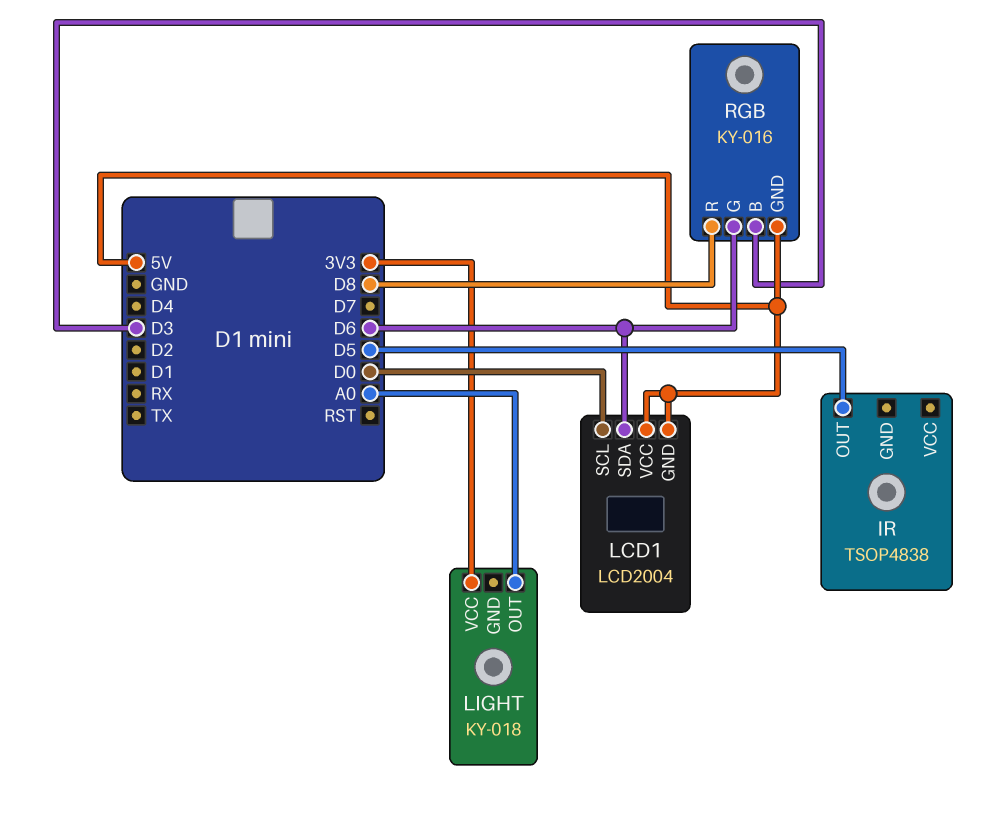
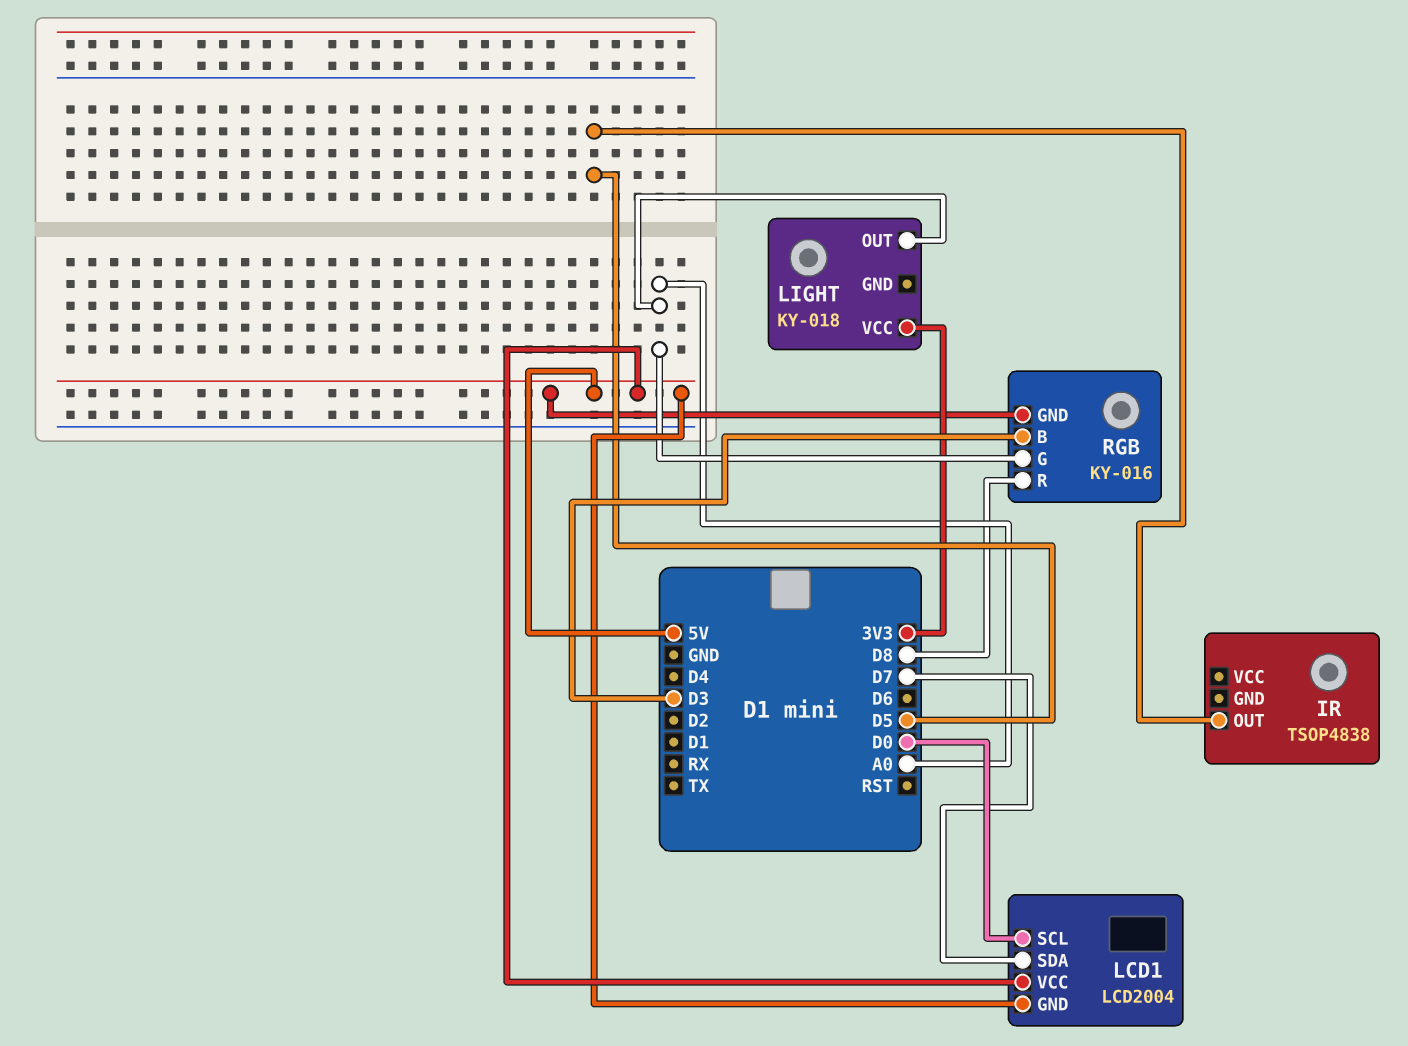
LCD1 pin SDA: D6 -> D7
RGB pin G: D6 -> A0

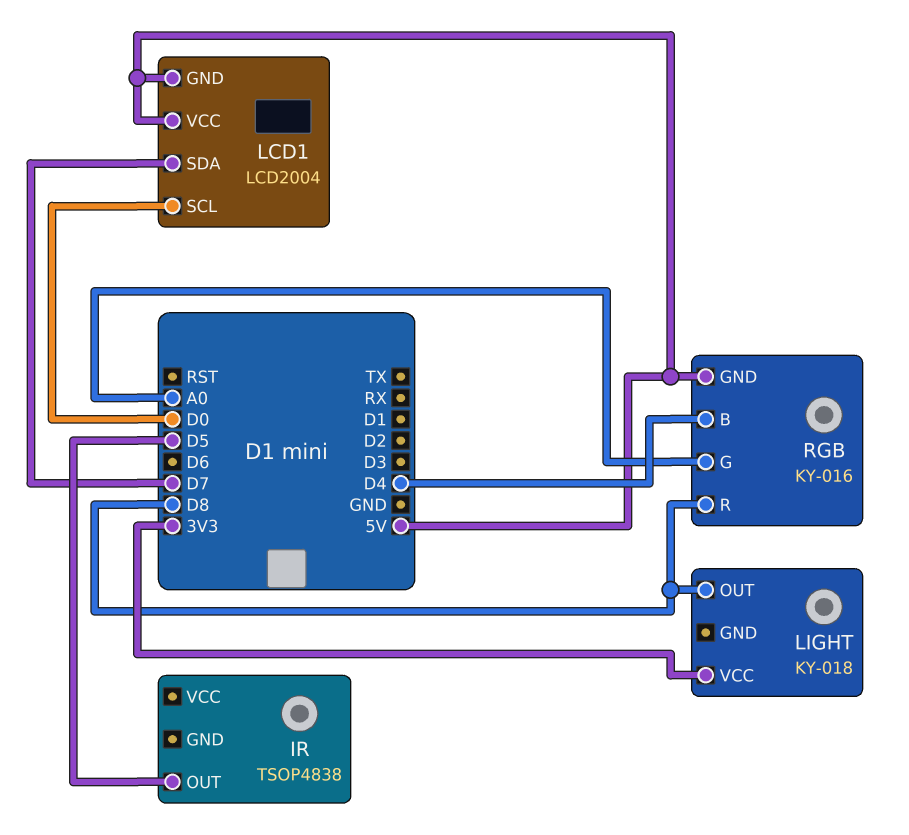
LIGHT pin OUT: A0 -> D8
RGB pin B: D3 -> D4

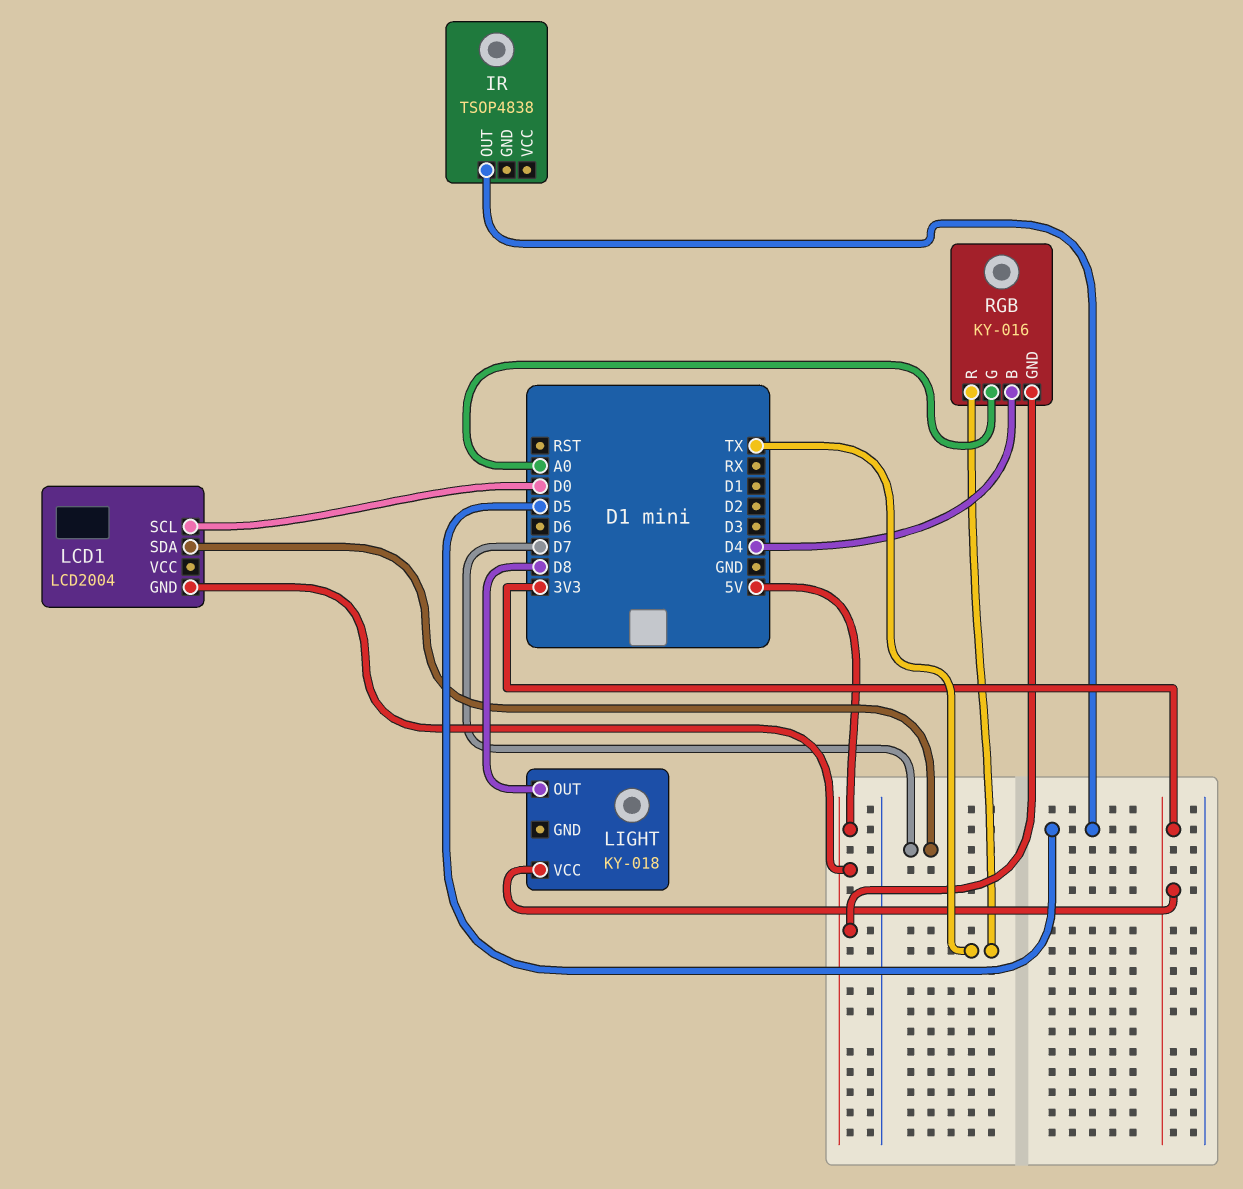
LCD1 pin VCC: 5V -> none
RGB pin R: D8 -> TX

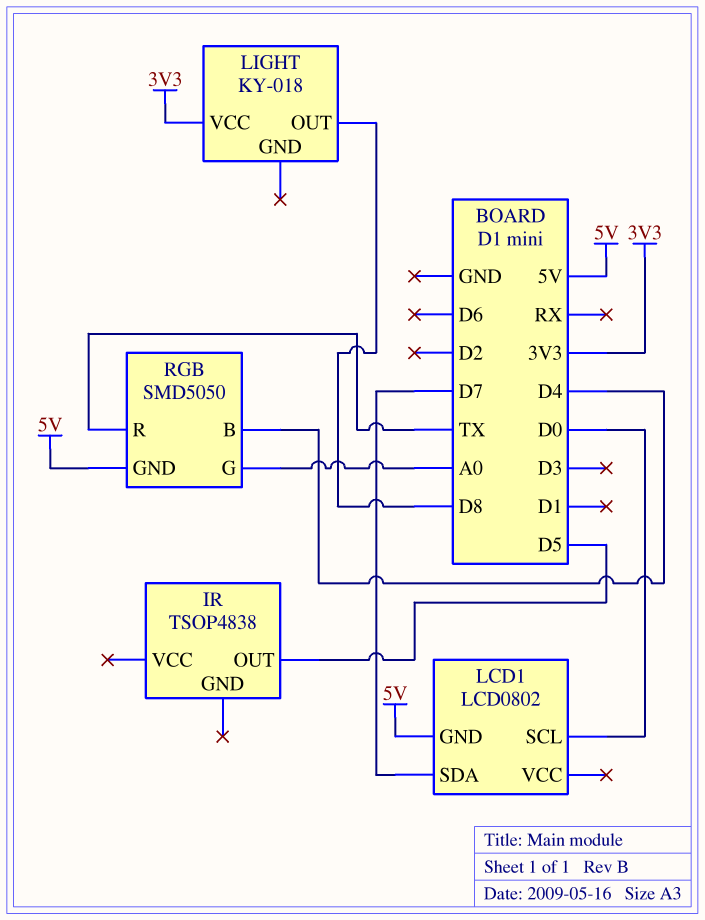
LCD1: LCD2004 -> LCD0802
RGB: KY-016 -> SMD5050

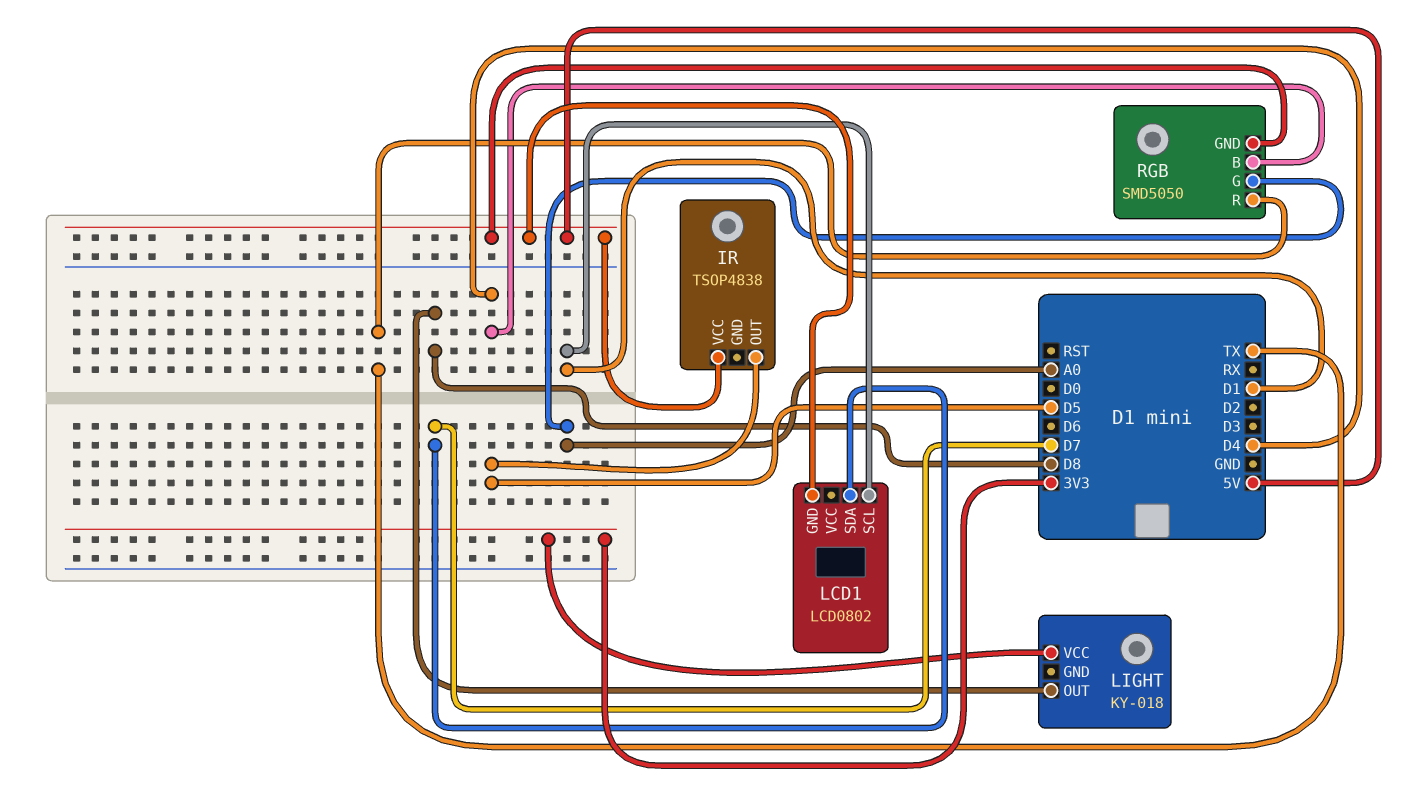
IR pin VCC: none -> 5V
LCD1 pin SCL: D0 -> D1

